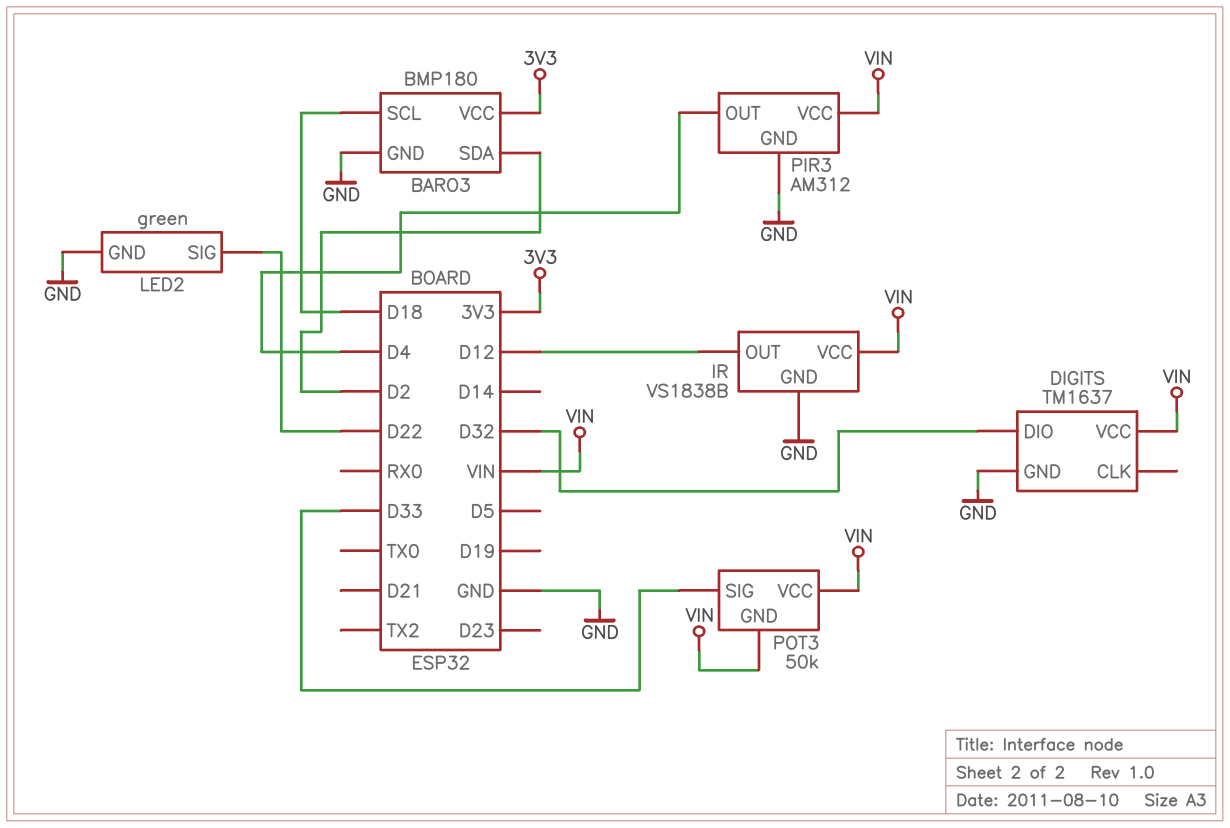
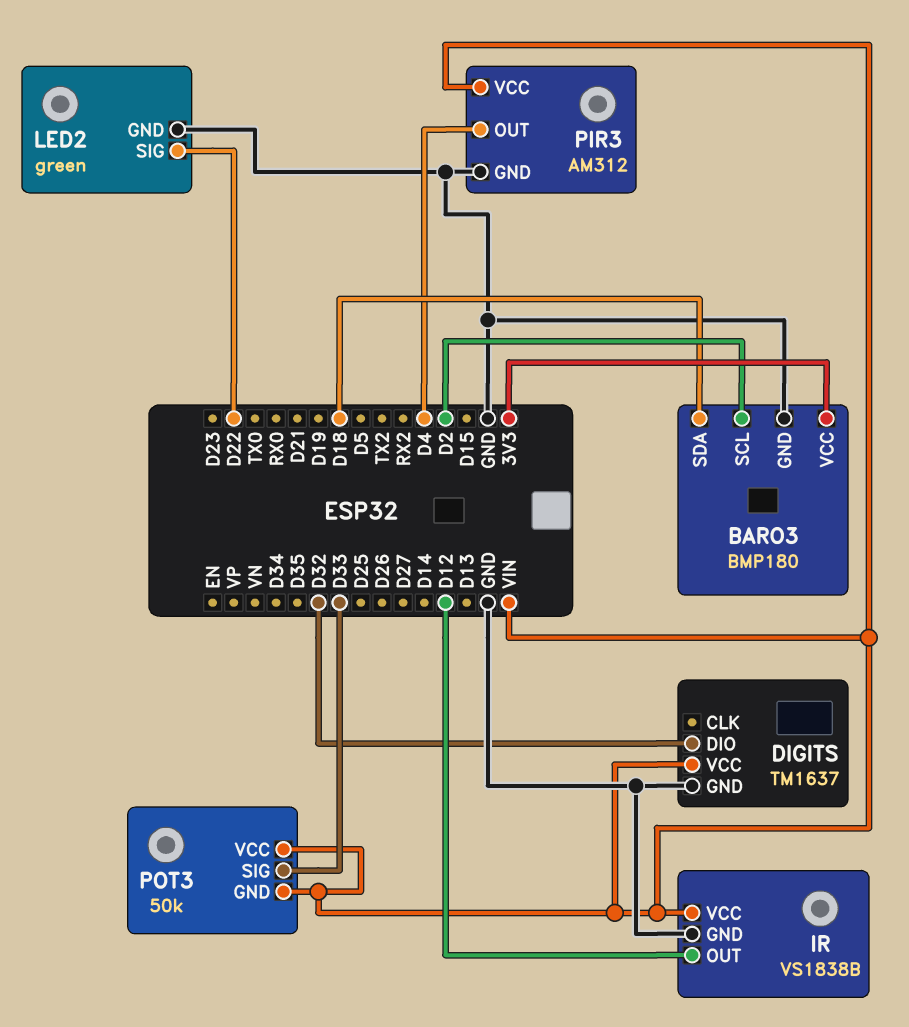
BARO3 pin SCL: D18 -> D2
BARO3 pin SDA: D2 -> D18

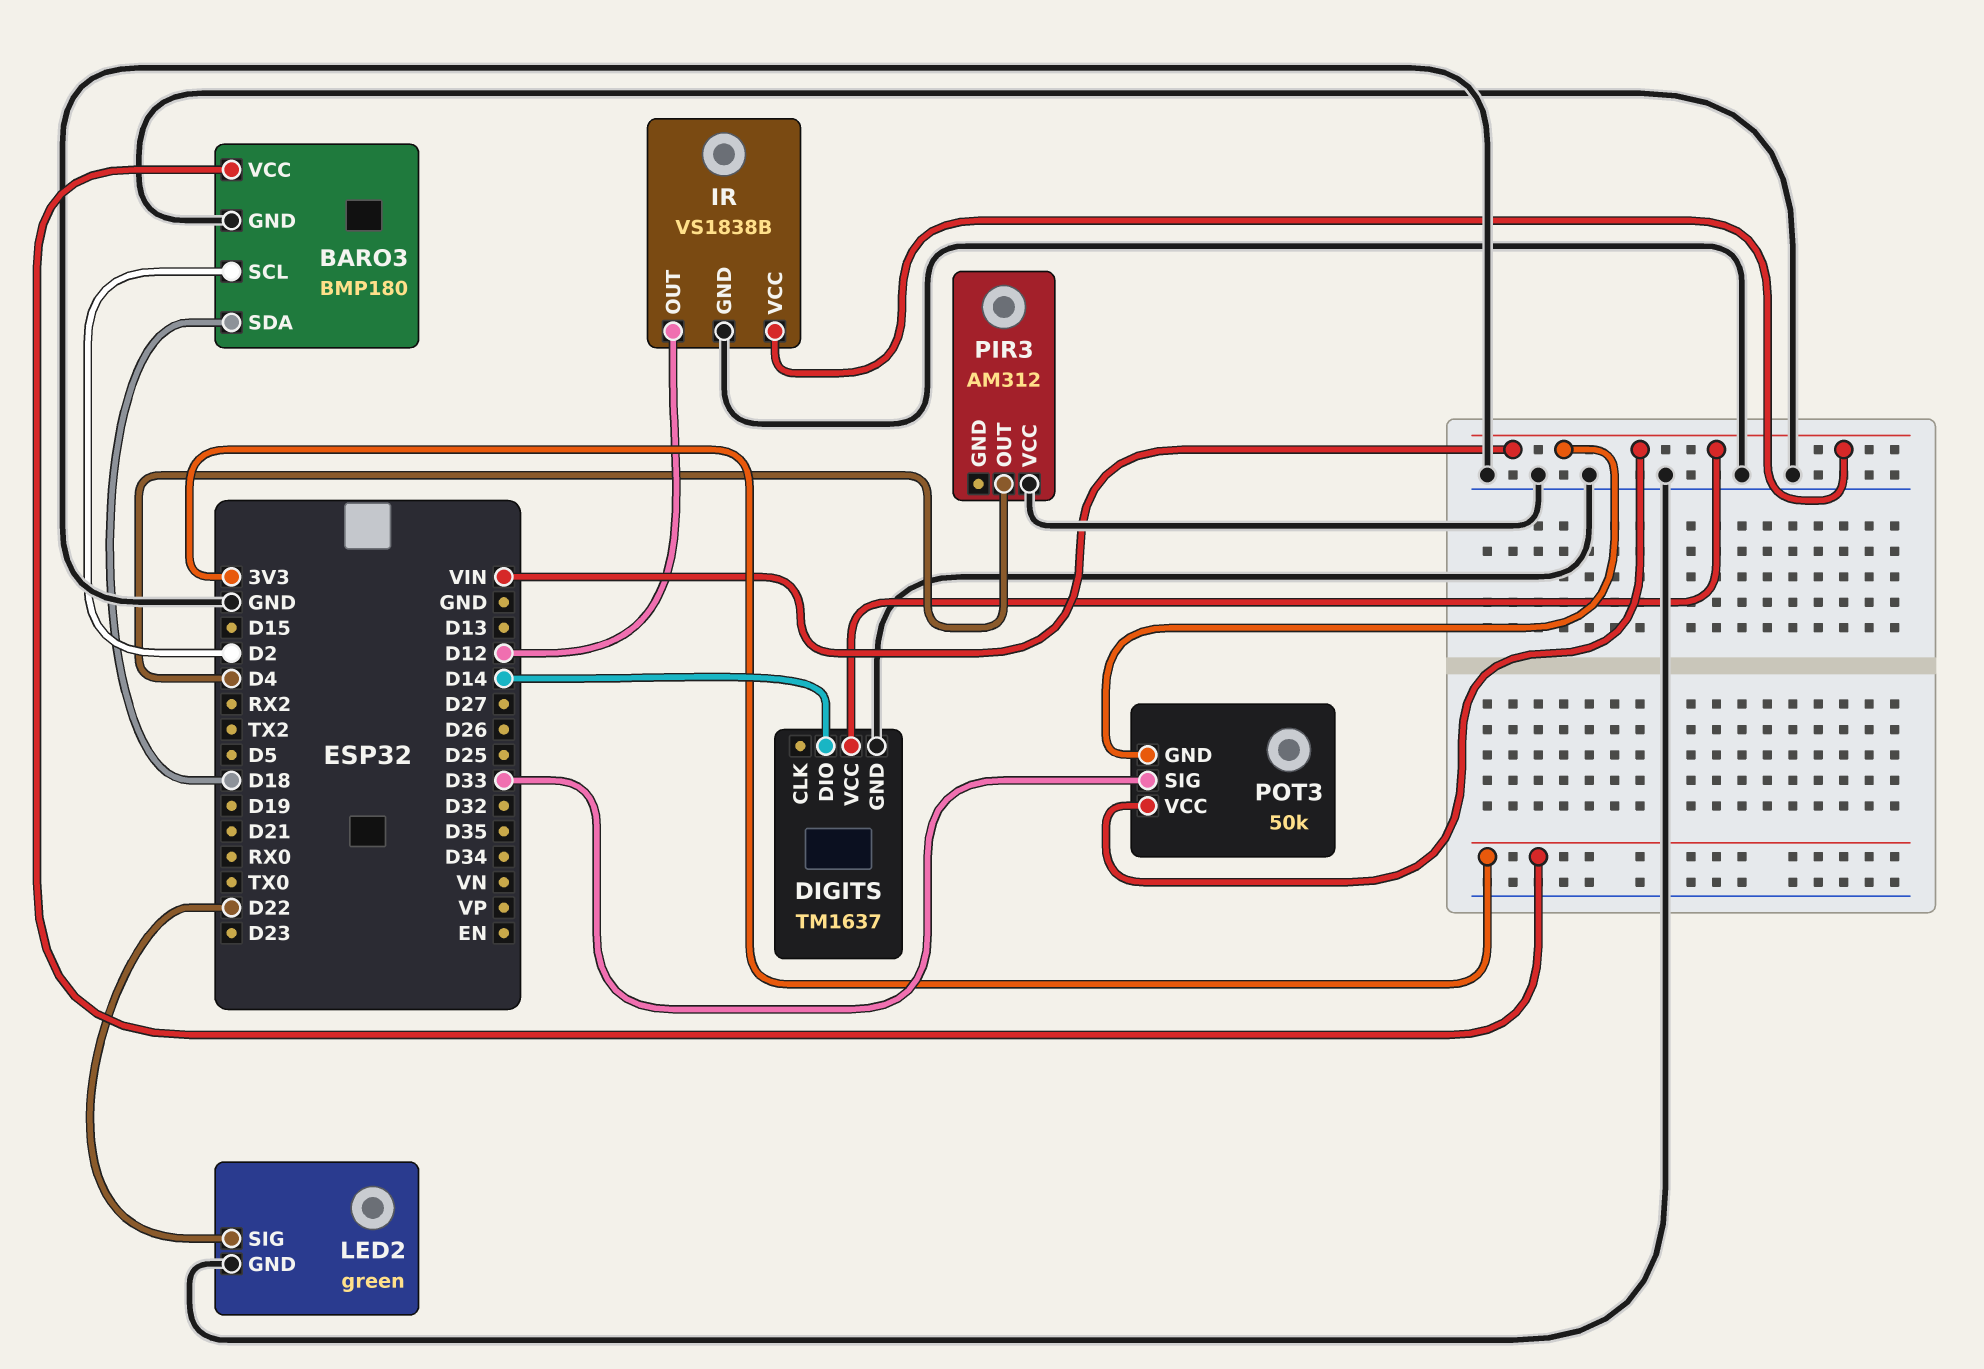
DIGITS pin DIO: D32 -> D14
PIR3 pin GND: GND -> none
PIR3 pin VCC: VIN -> GND

